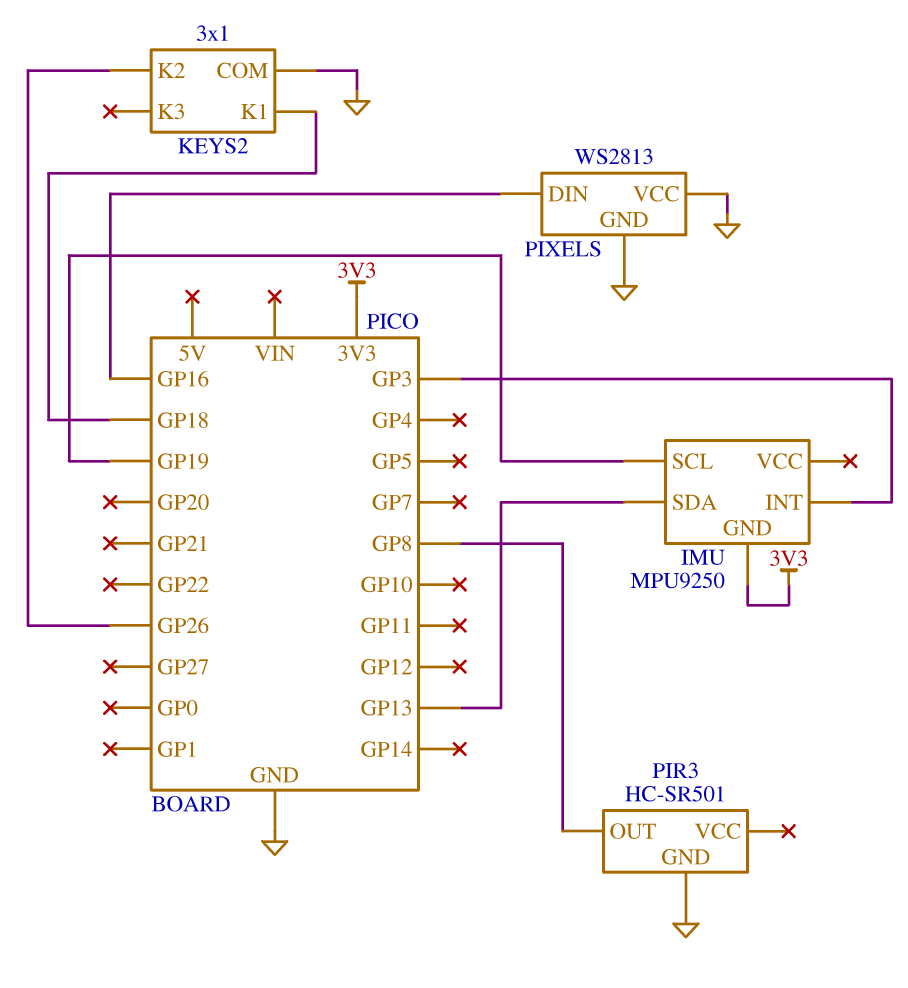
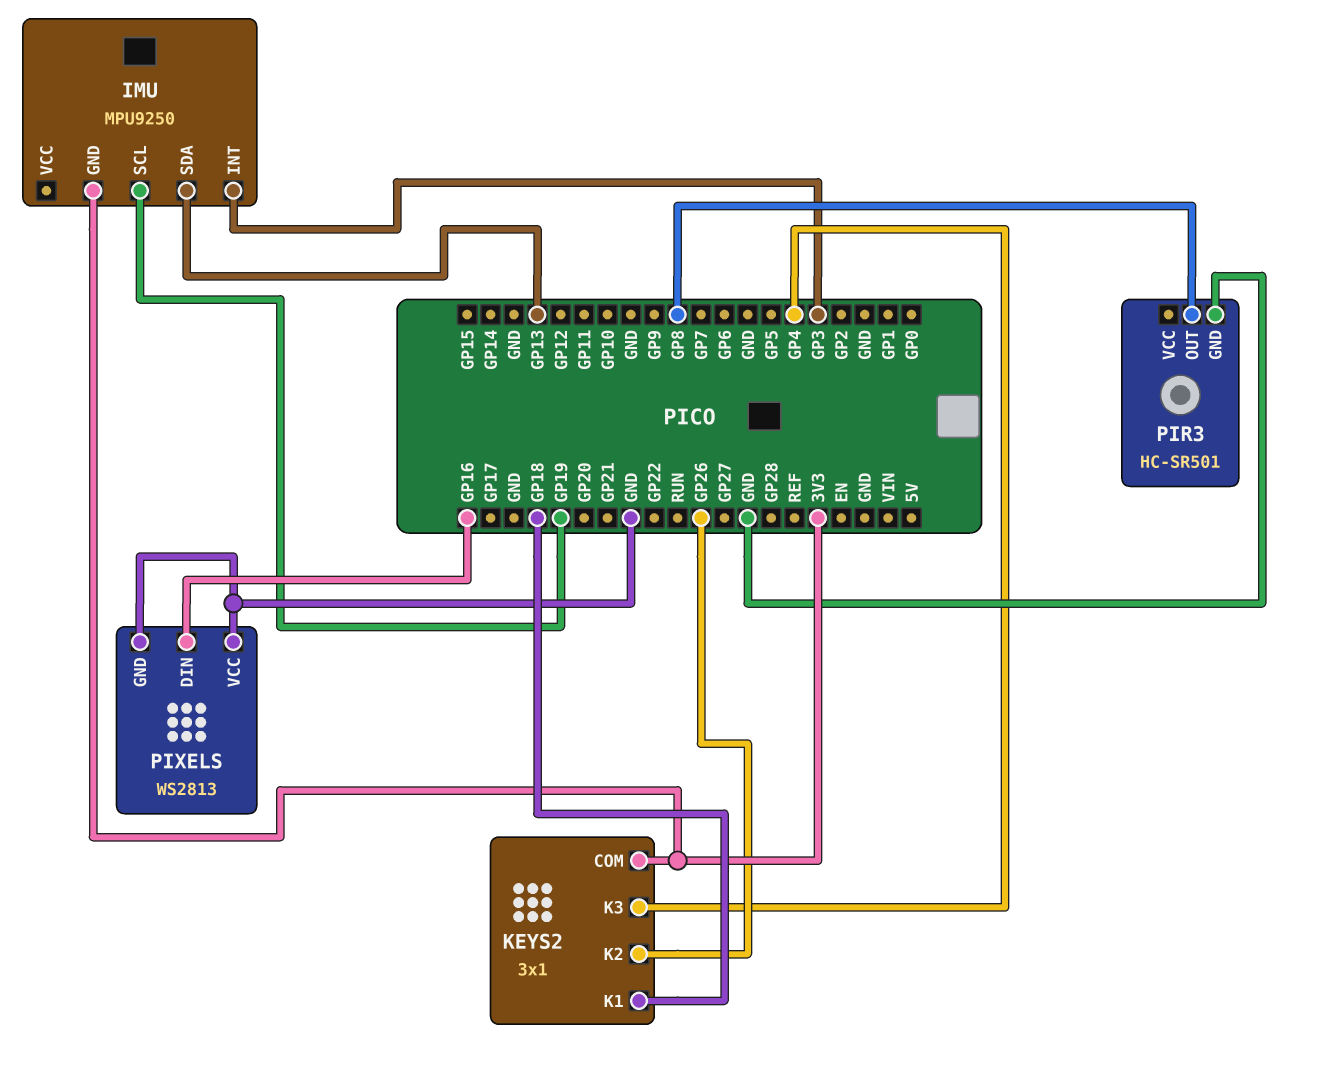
KEYS2 pin COM: GND -> 3V3
KEYS2 pin K3: none -> GP4

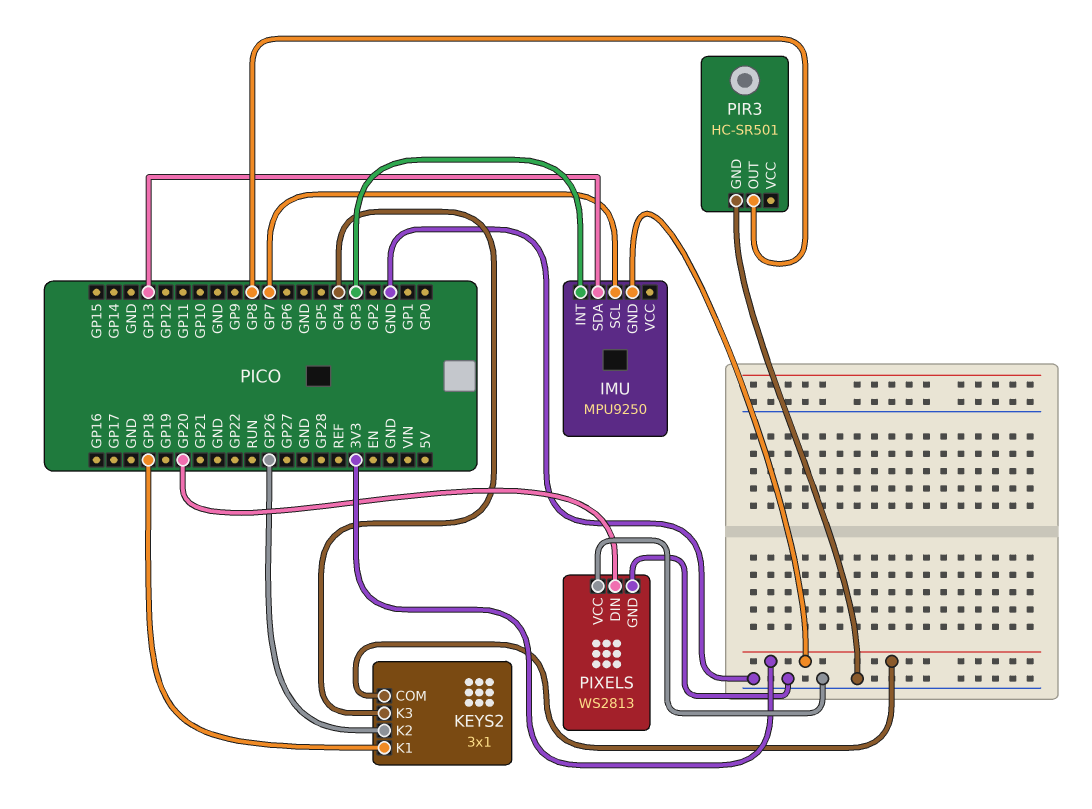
IMU pin SCL: GP19 -> GP7
PIXELS pin DIN: GP16 -> GP20

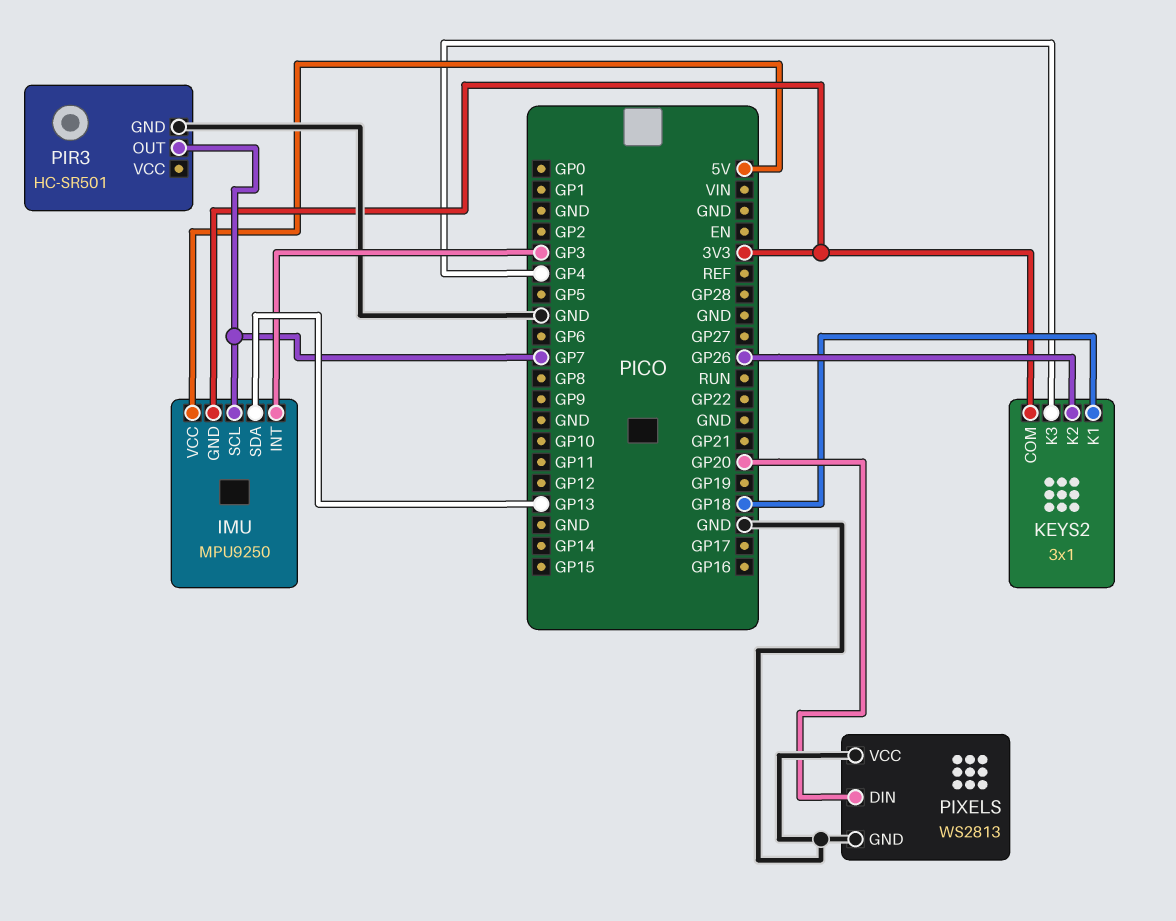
IMU pin VCC: none -> 5V
PIR3 pin OUT: GP8 -> GP7

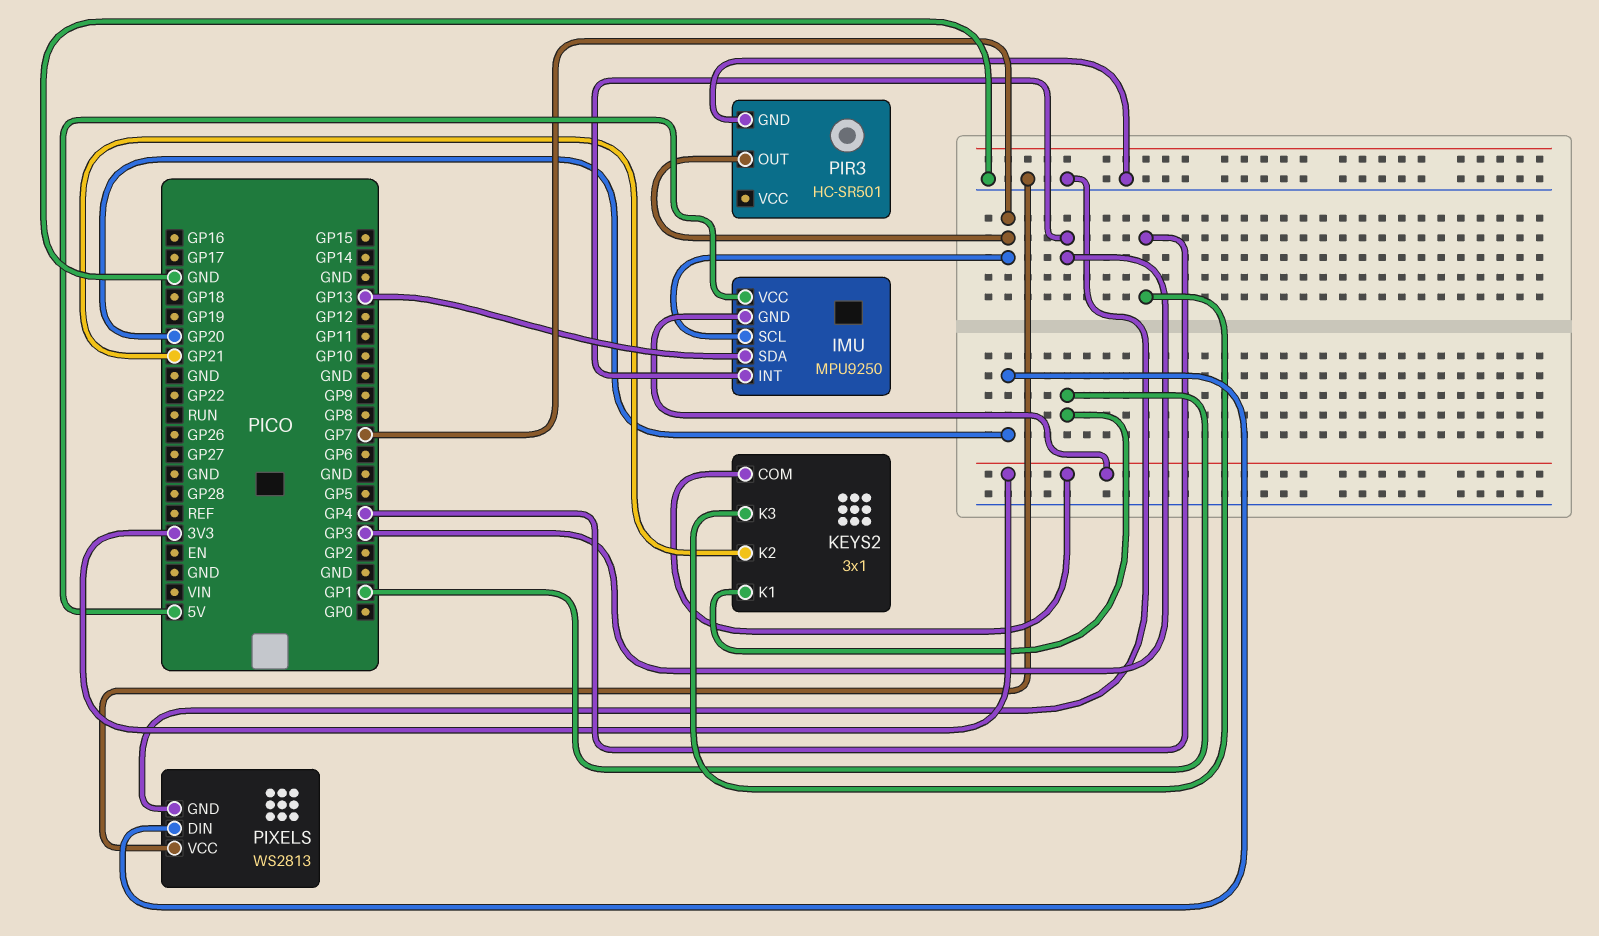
KEYS2 pin K1: GP18 -> GP1
KEYS2 pin K2: GP26 -> GP21

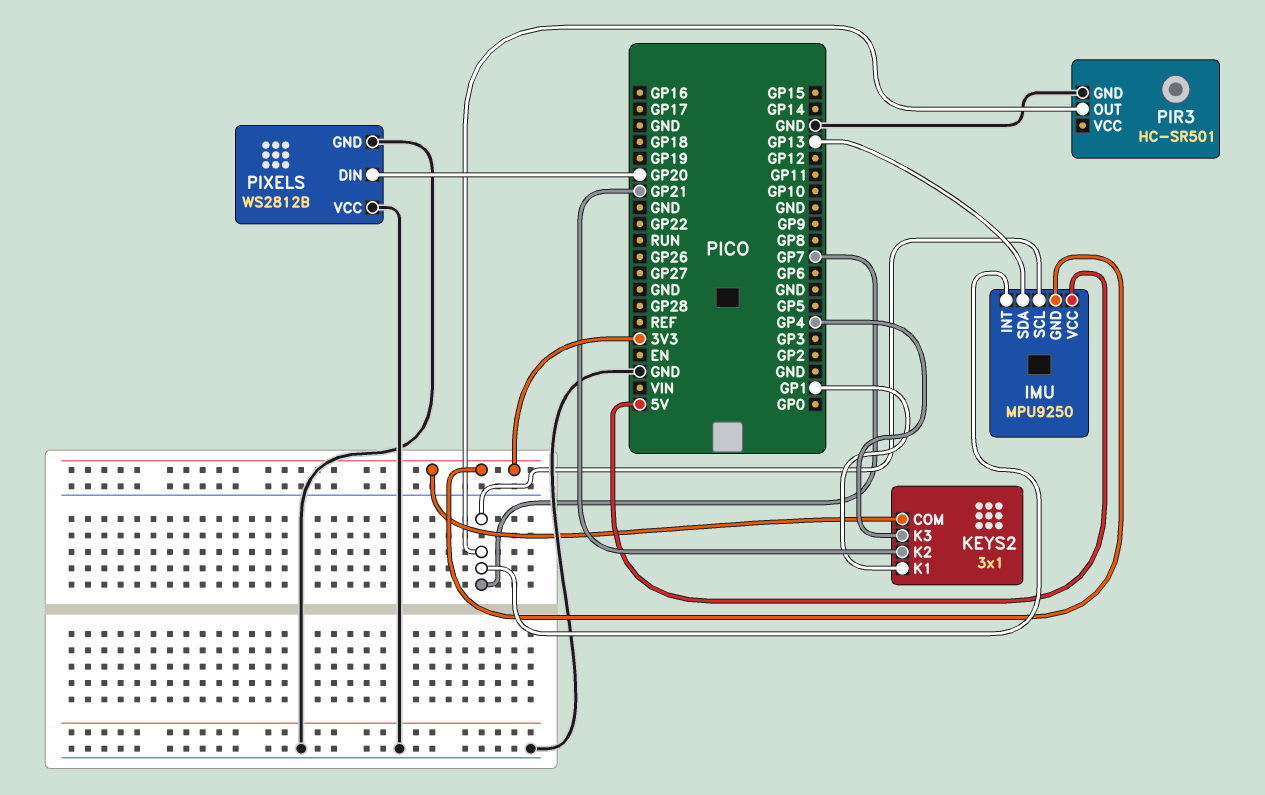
IMU pin INT: GP3 -> GP7
PIXELS: WS2813 -> WS2812B

